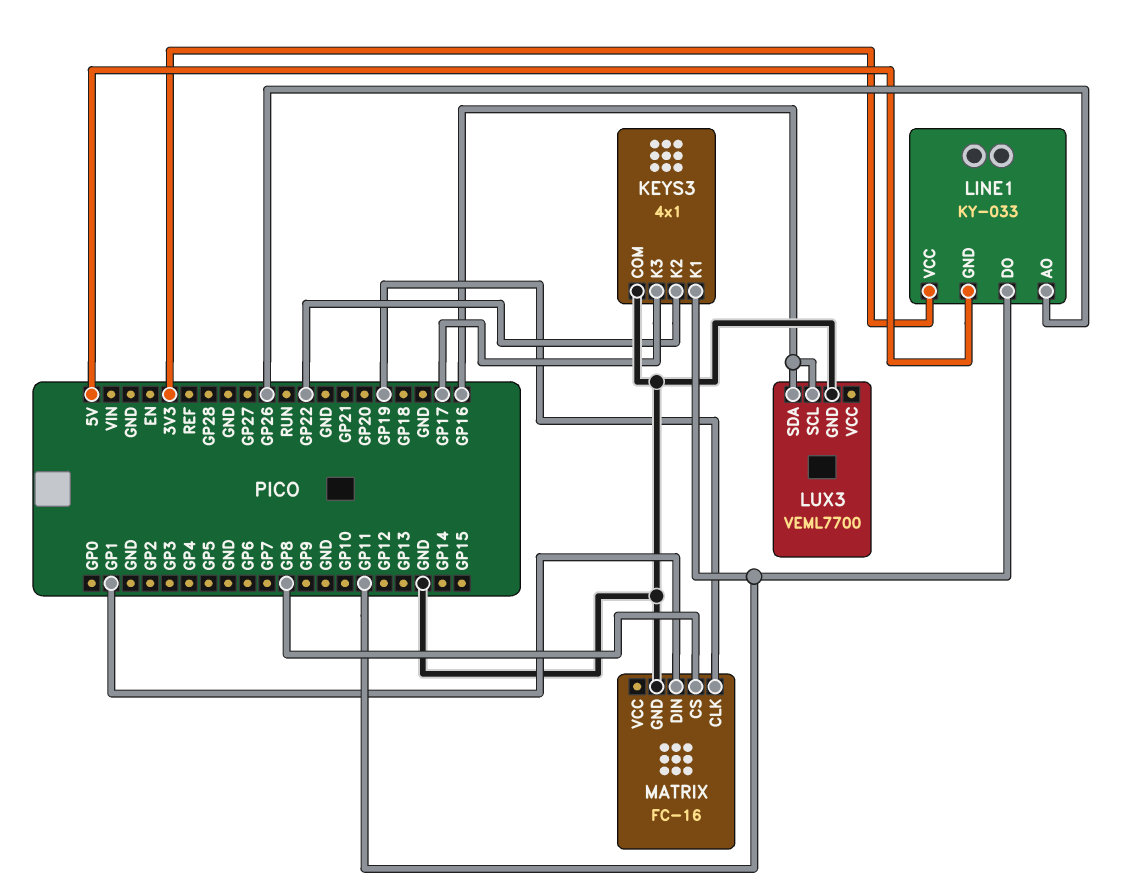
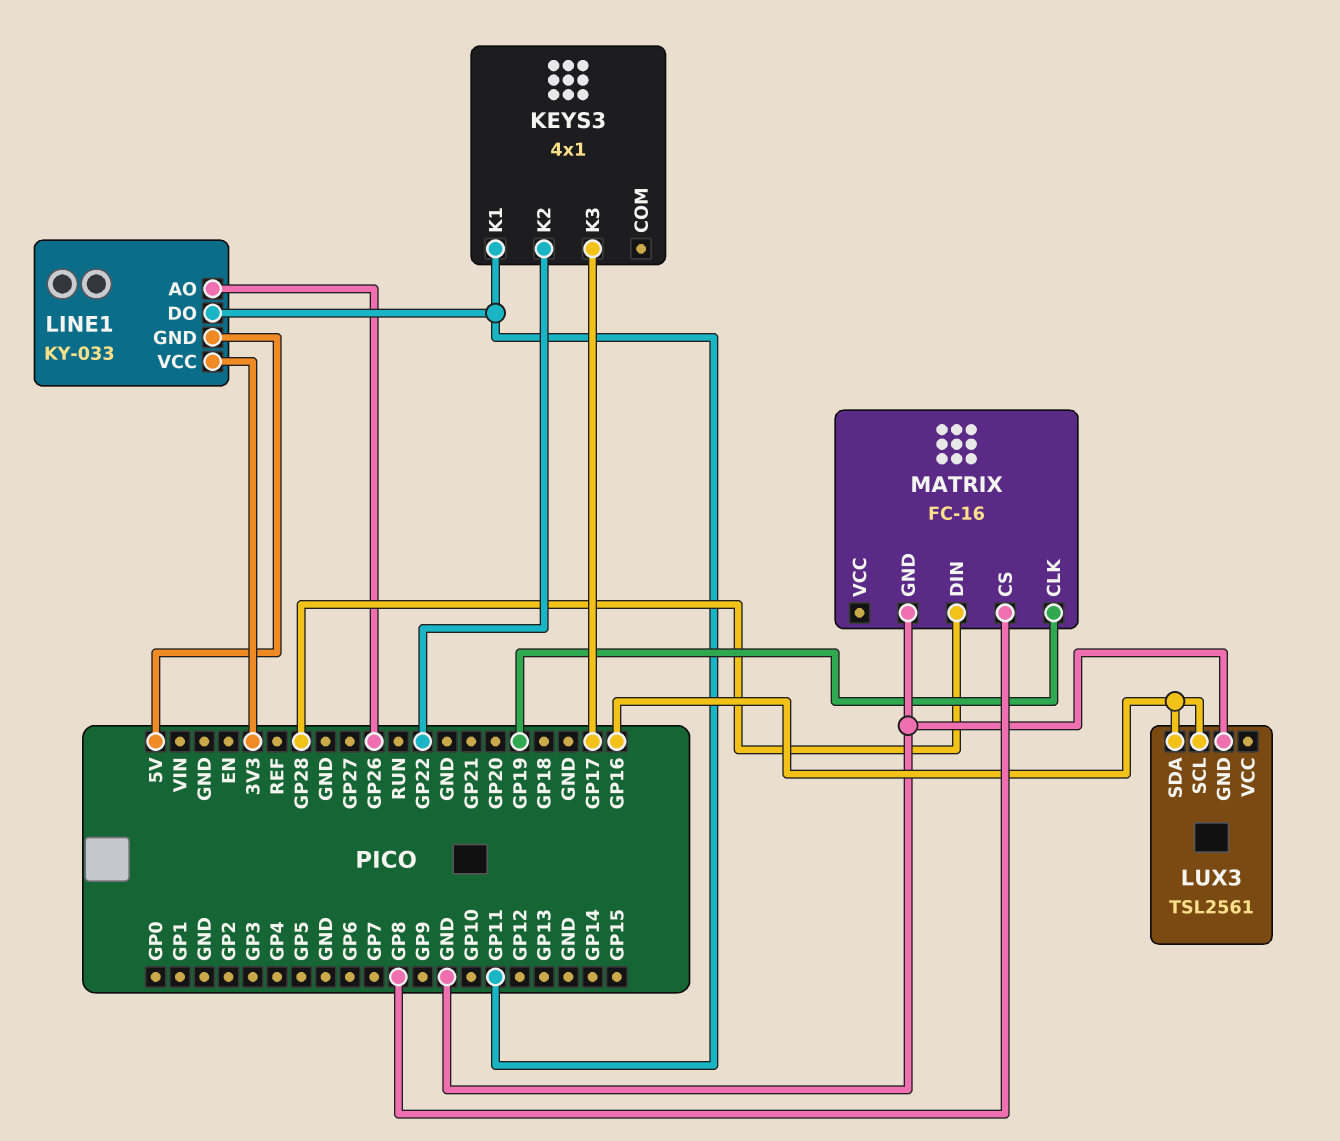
KEYS3 pin COM: GND -> none
LUX3: VEML7700 -> TSL2561
MATRIX pin DIN: GP1 -> GP28

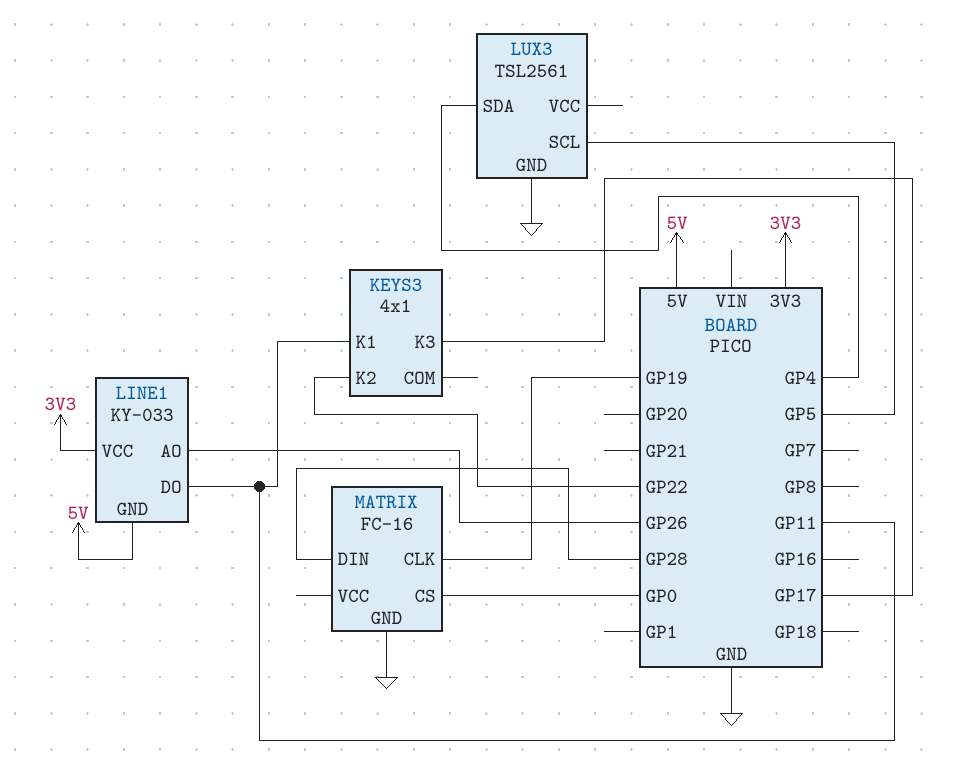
LUX3 pin SCL: GP16 -> GP5
LUX3 pin SDA: GP16 -> GP4
MATRIX pin CS: GP8 -> GP0

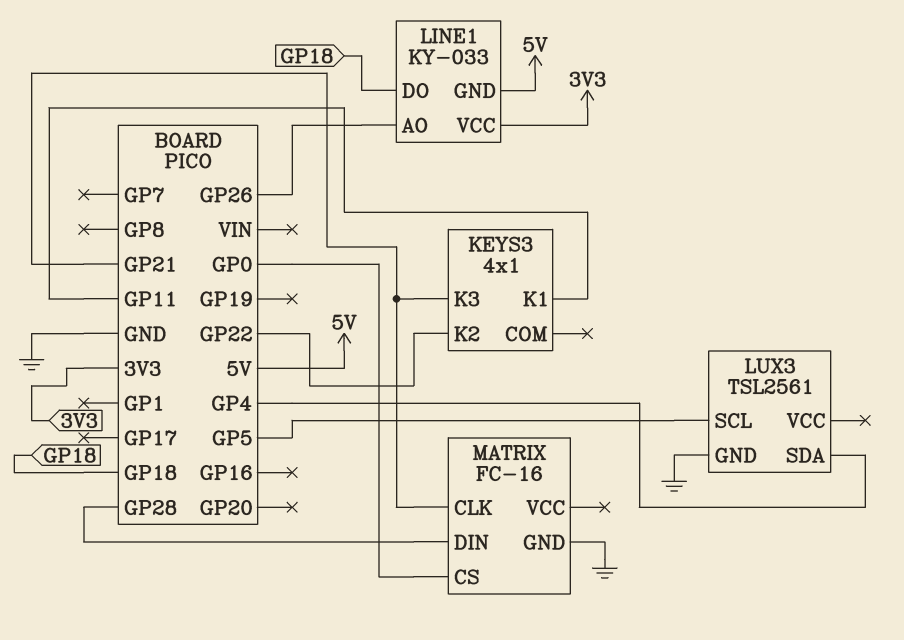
KEYS3 pin K3: GP17 -> GP21
LINE1 pin DO: GP11 -> GP18
MATRIX pin CLK: GP19 -> GP21

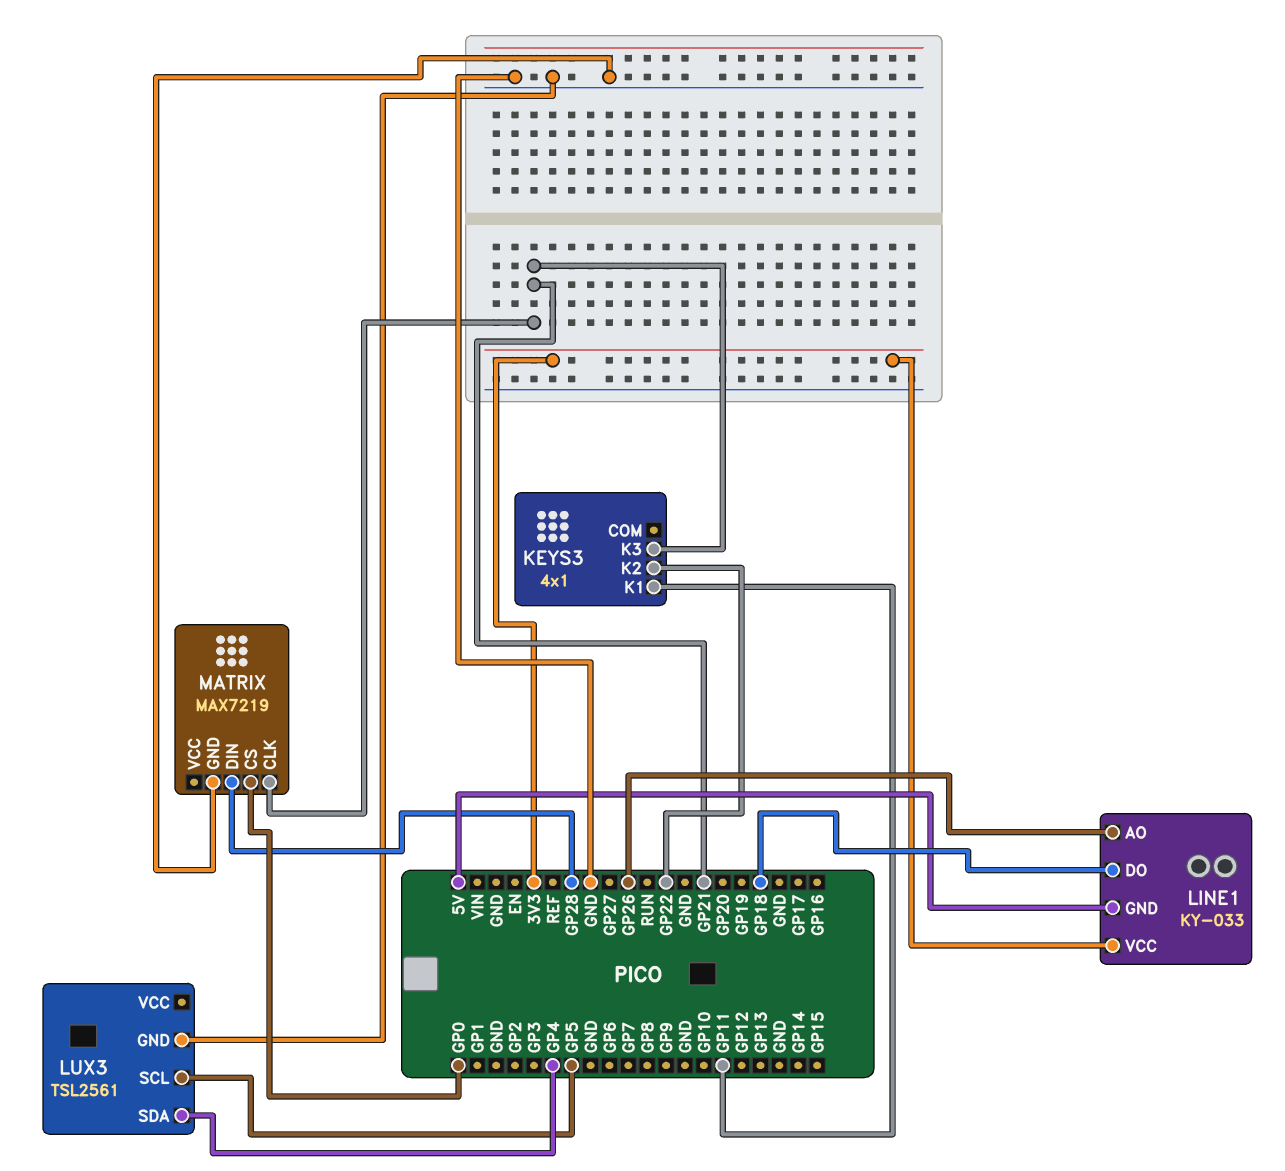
MATRIX: FC-16 -> MAX7219

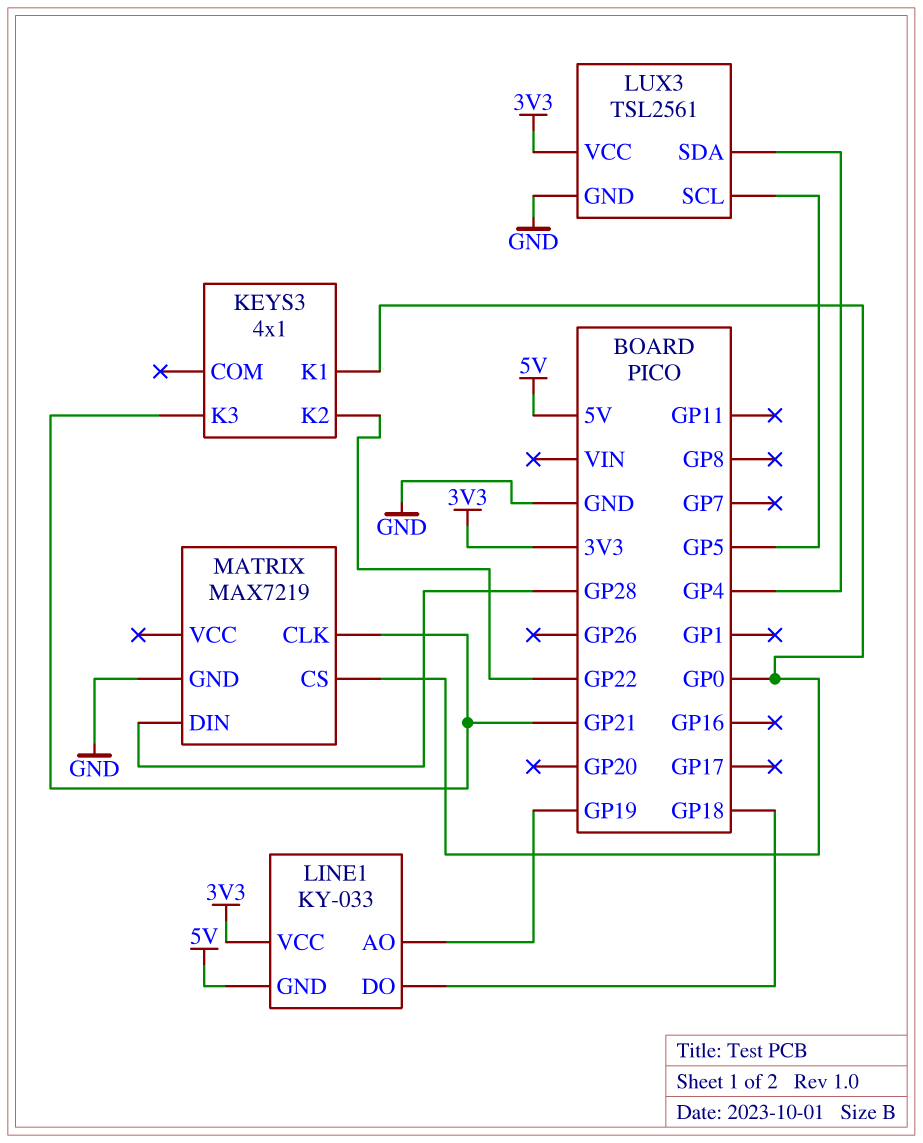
KEYS3 pin K1: GP11 -> GP0
LINE1 pin AO: GP26 -> GP19
LUX3 pin VCC: none -> 3V3

